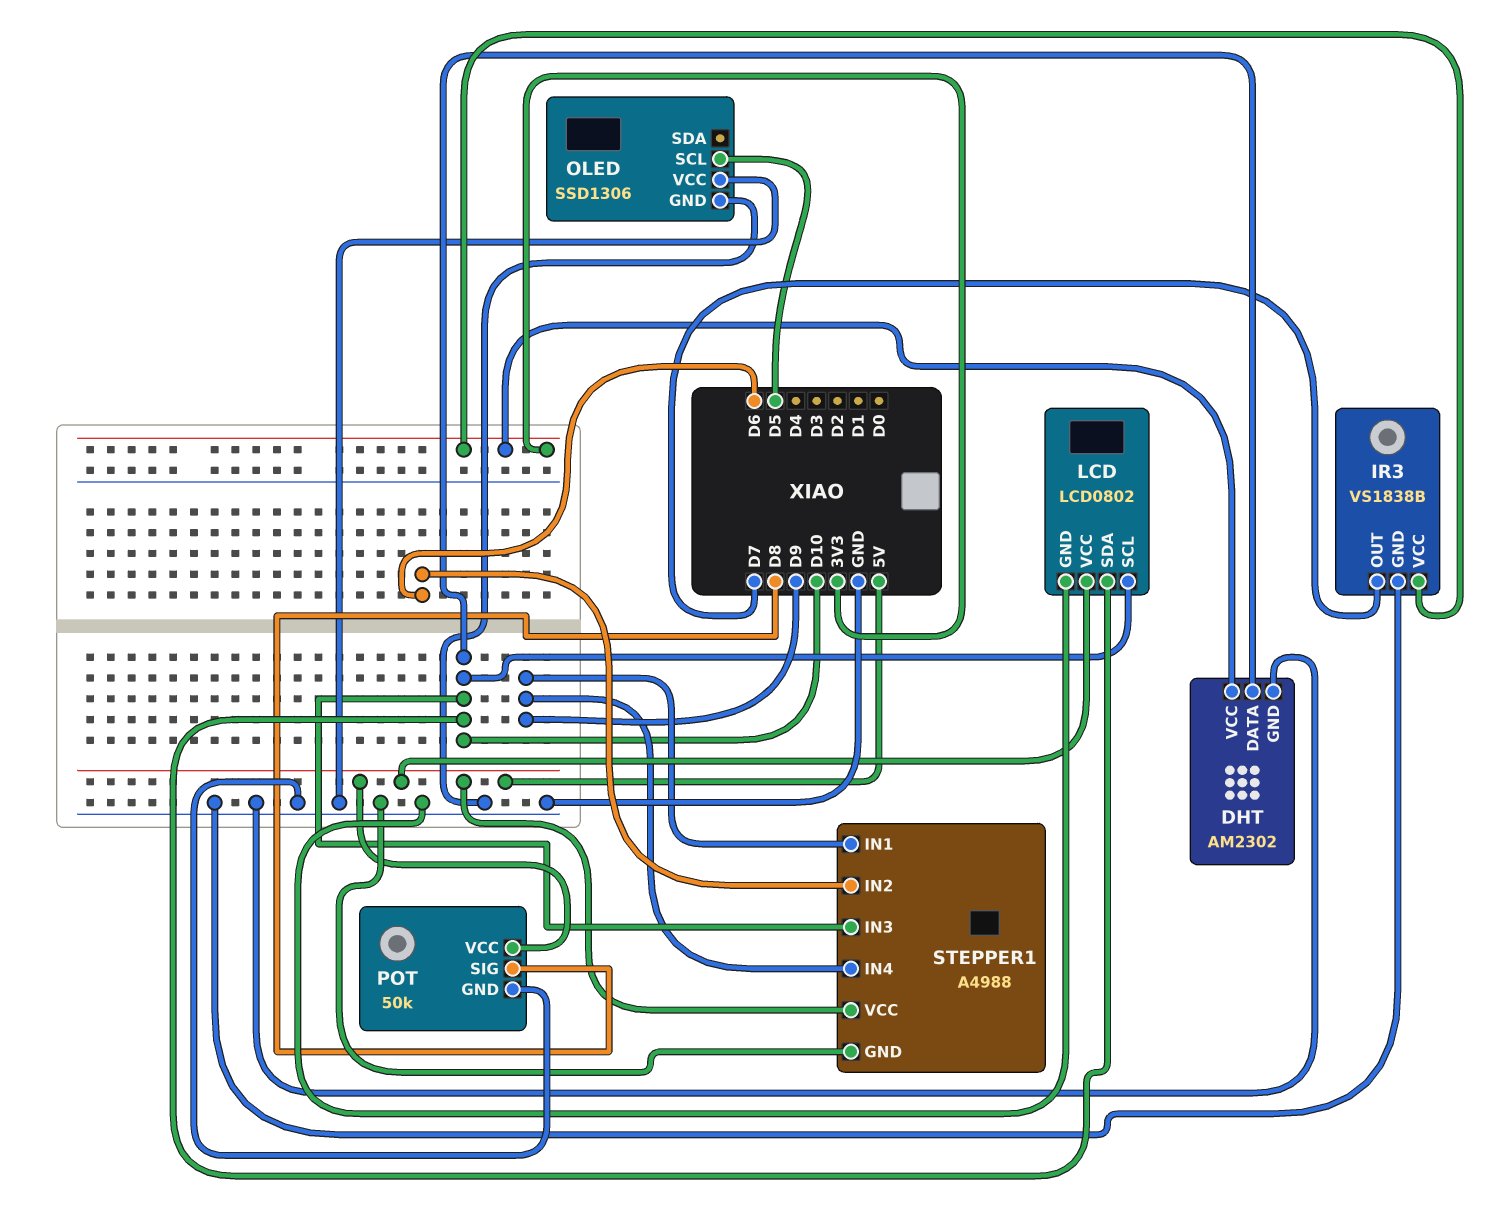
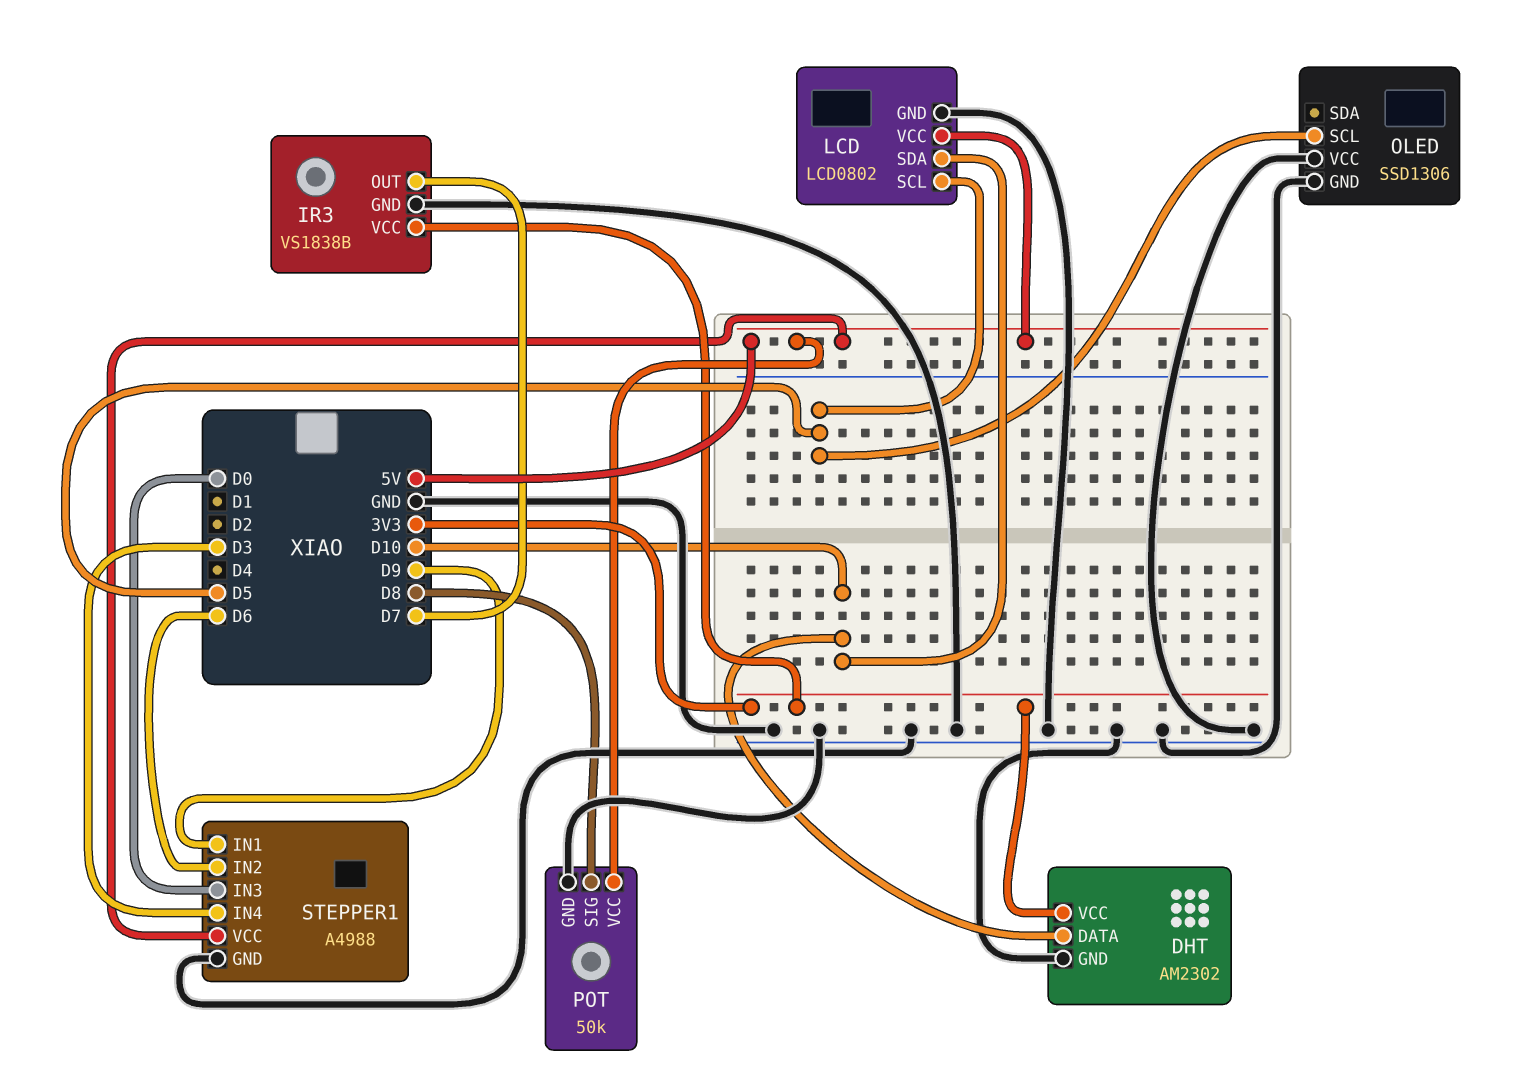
LCD pin SCL: D10 -> D5
STEPPER1 pin IN3: D10 -> D0
STEPPER1 pin IN4: D9 -> D3

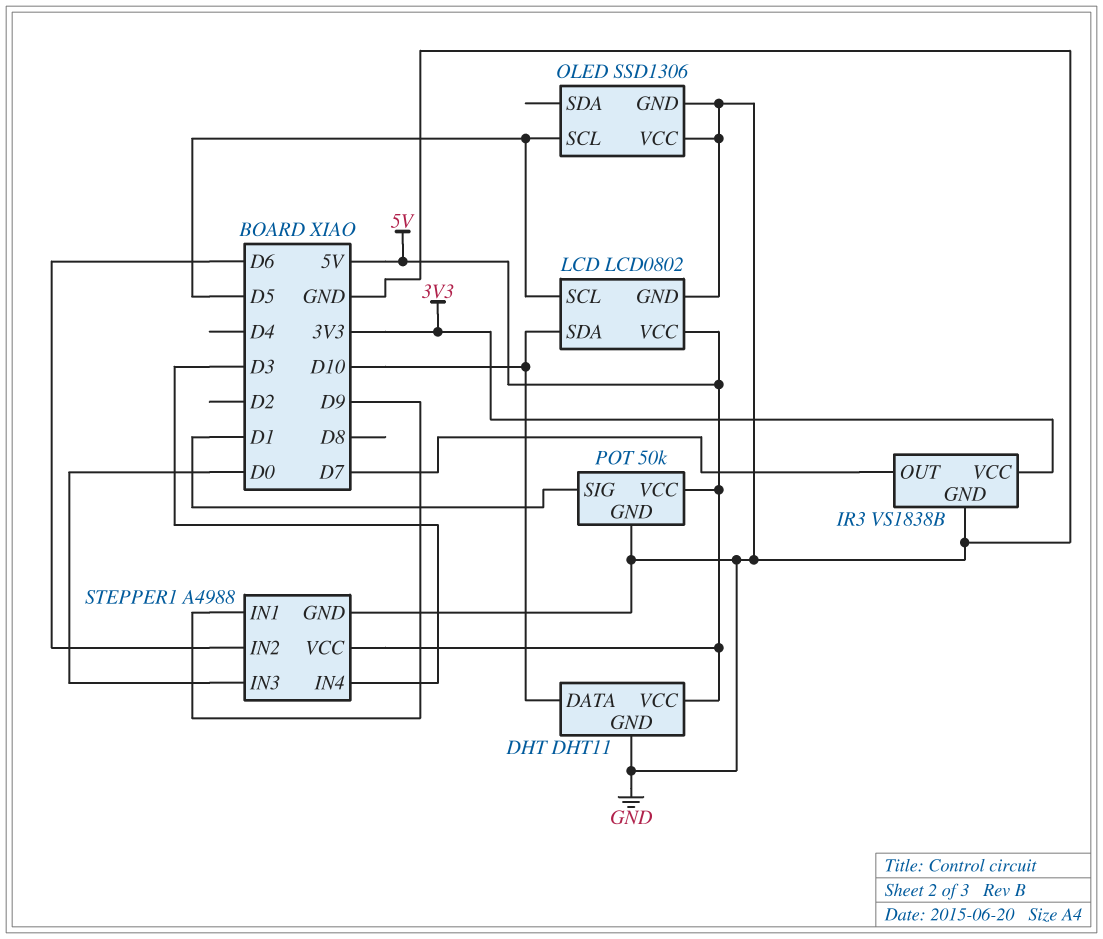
DHT: AM2302 -> DHT11
DHT pin VCC: 3V3 -> 5V
POT pin SIG: D8 -> D1

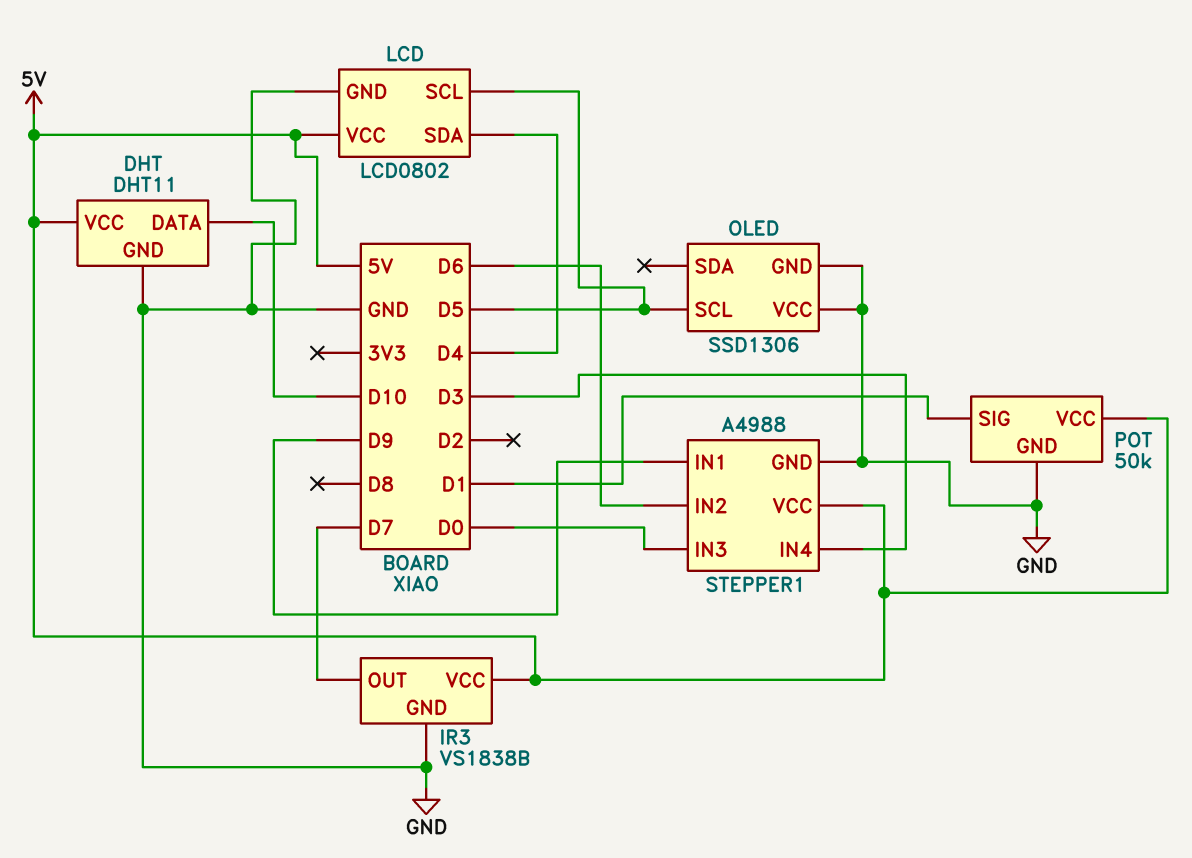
IR3 pin VCC: 3V3 -> 5V
LCD pin SDA: D10 -> D4

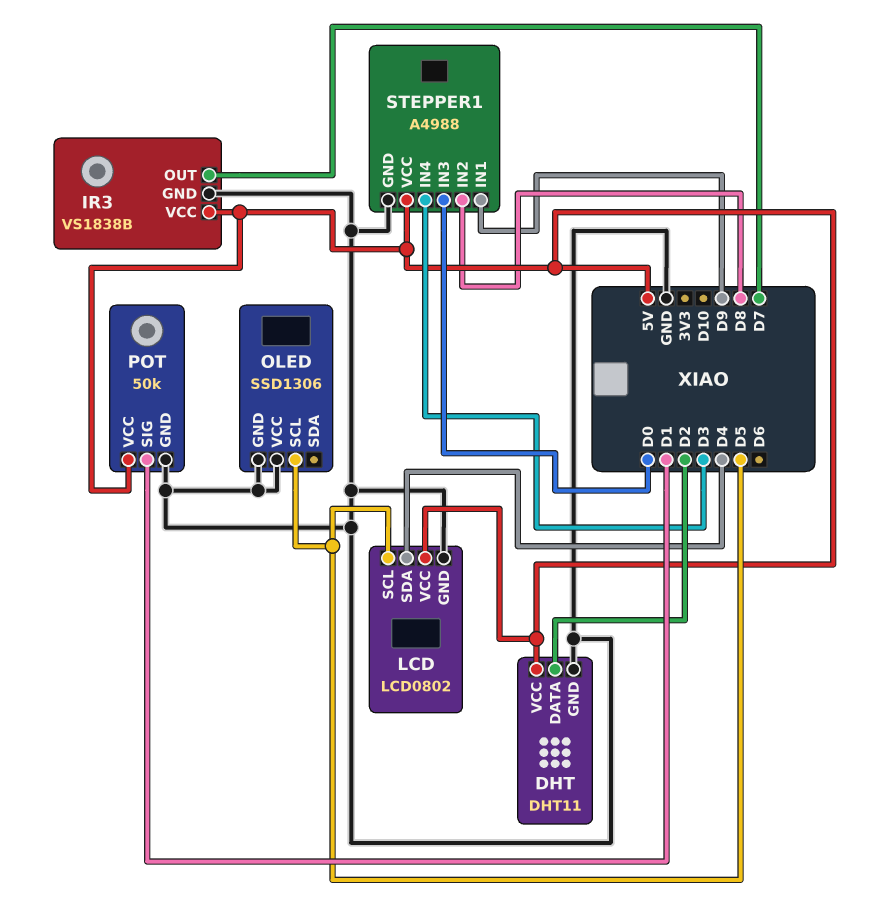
DHT pin DATA: D10 -> D2
STEPPER1 pin IN2: D6 -> D8

